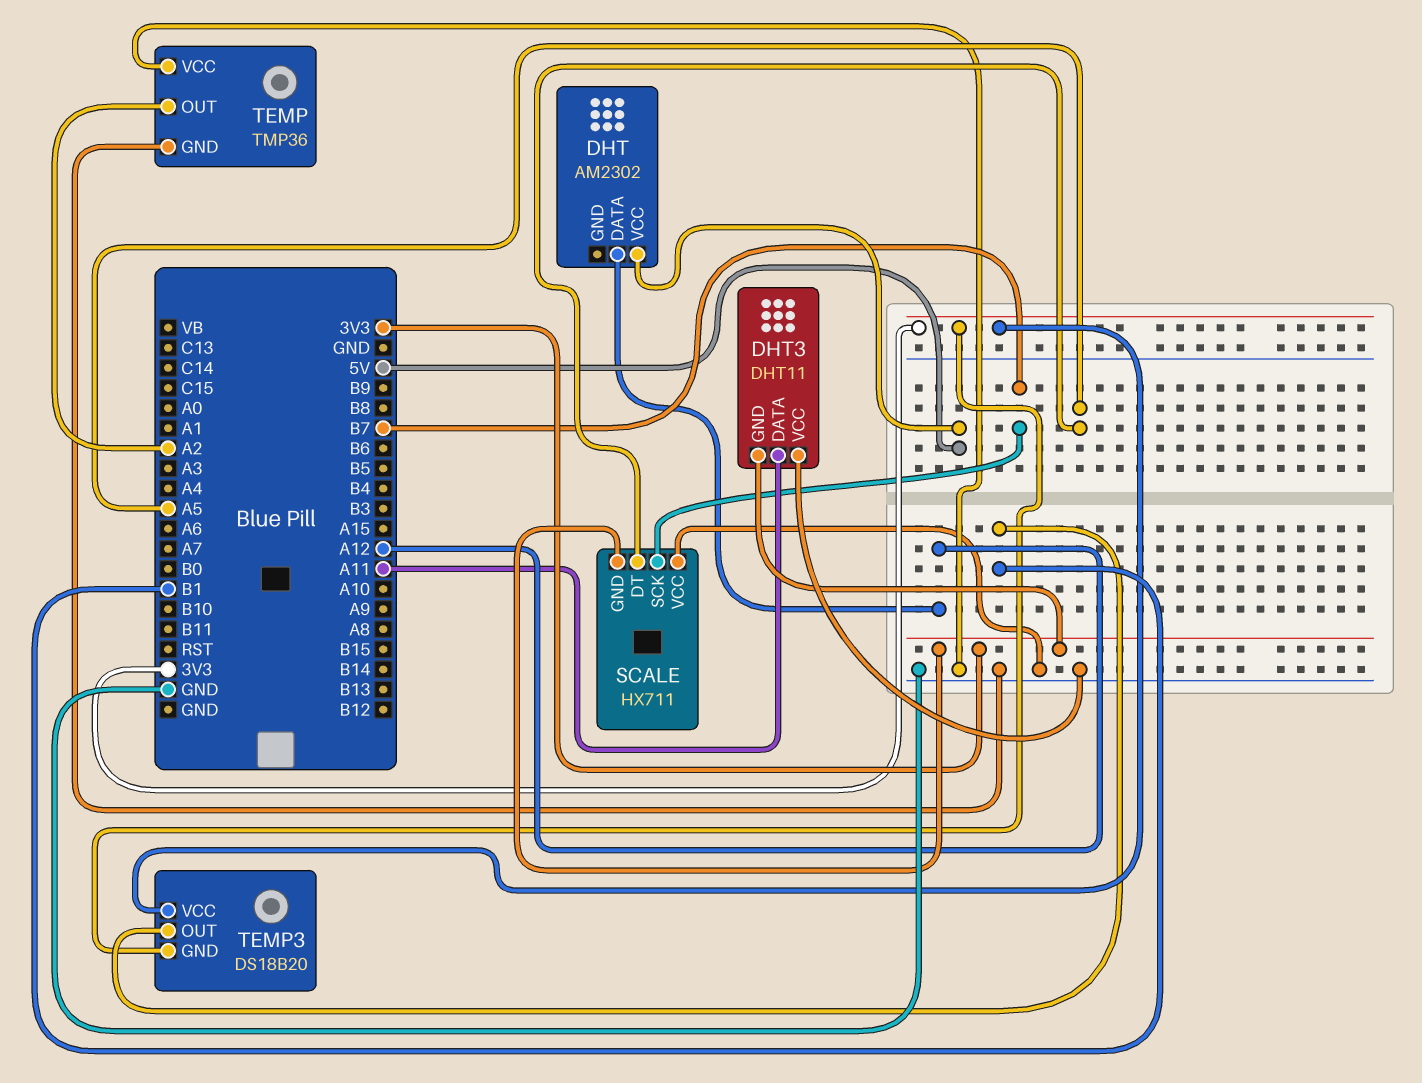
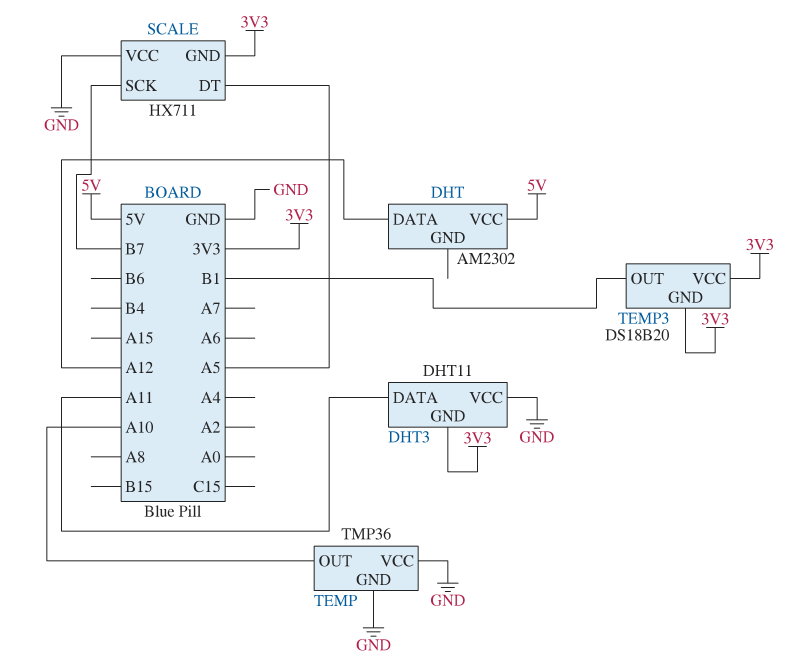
TEMP pin OUT: A2 -> A10

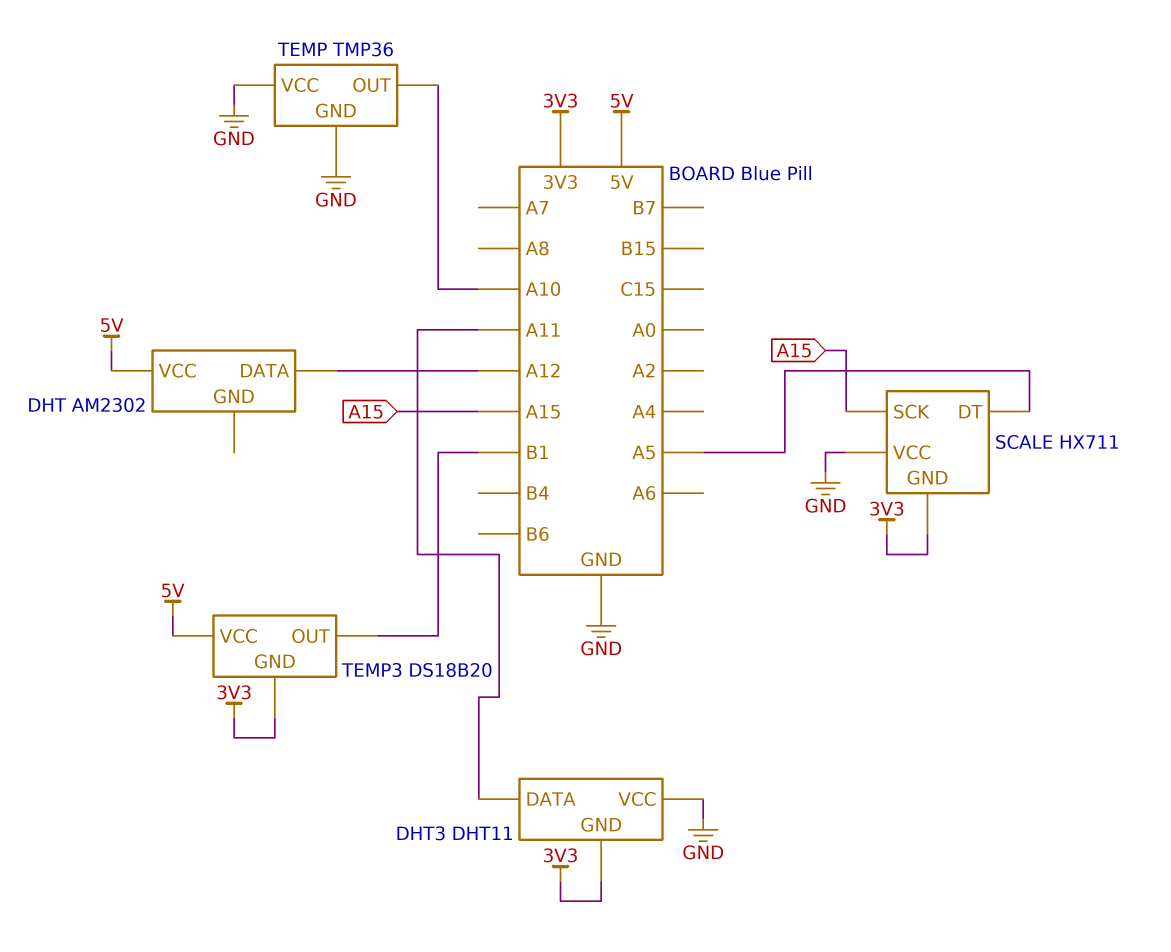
SCALE pin SCK: B7 -> A15
TEMP3 pin VCC: 3V3 -> 5V

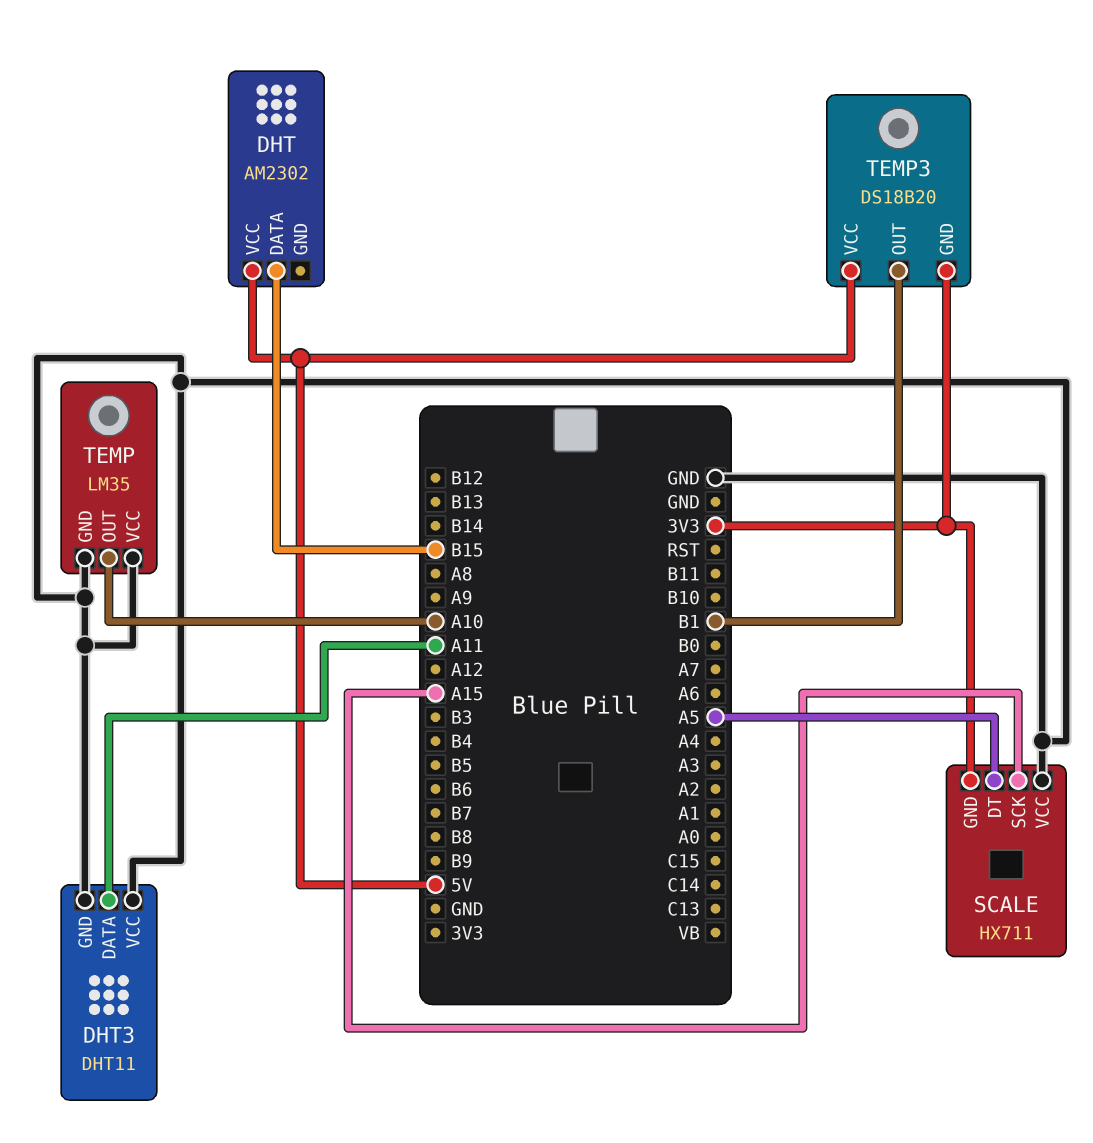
DHT pin DATA: A12 -> B15
DHT3 pin GND: 3V3 -> GND
TEMP: TMP36 -> LM35

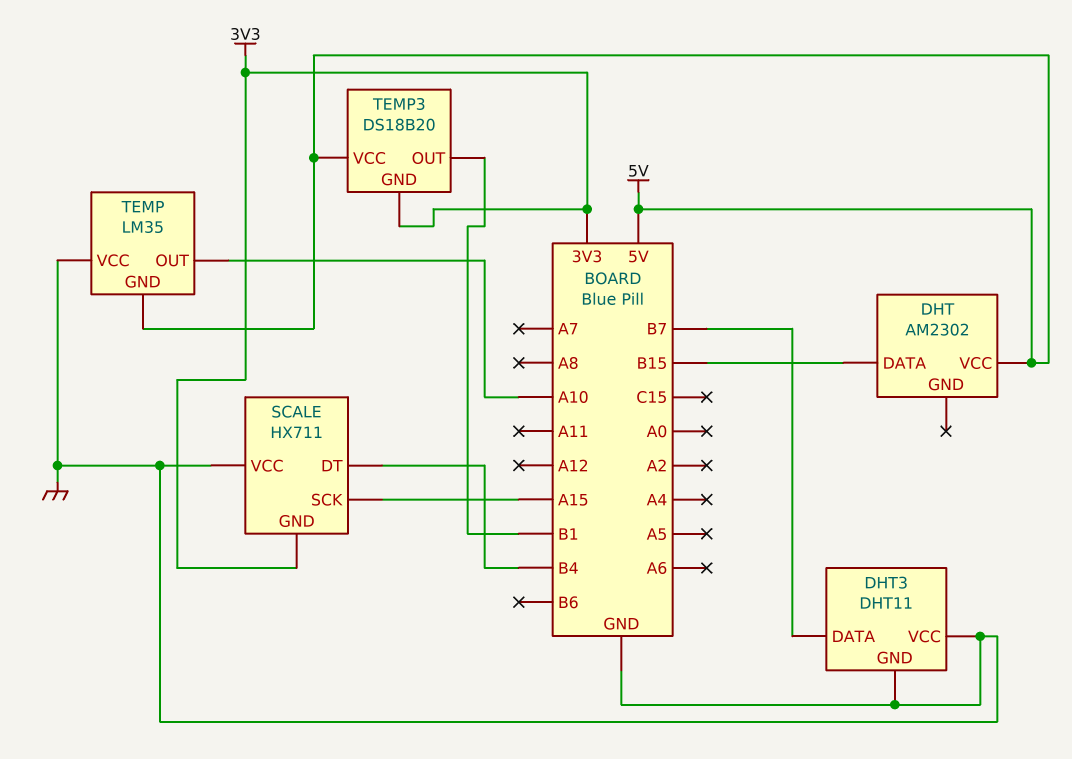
DHT3 pin DATA: A11 -> B7
SCALE pin DT: A5 -> B4
TEMP pin GND: GND -> 5V

